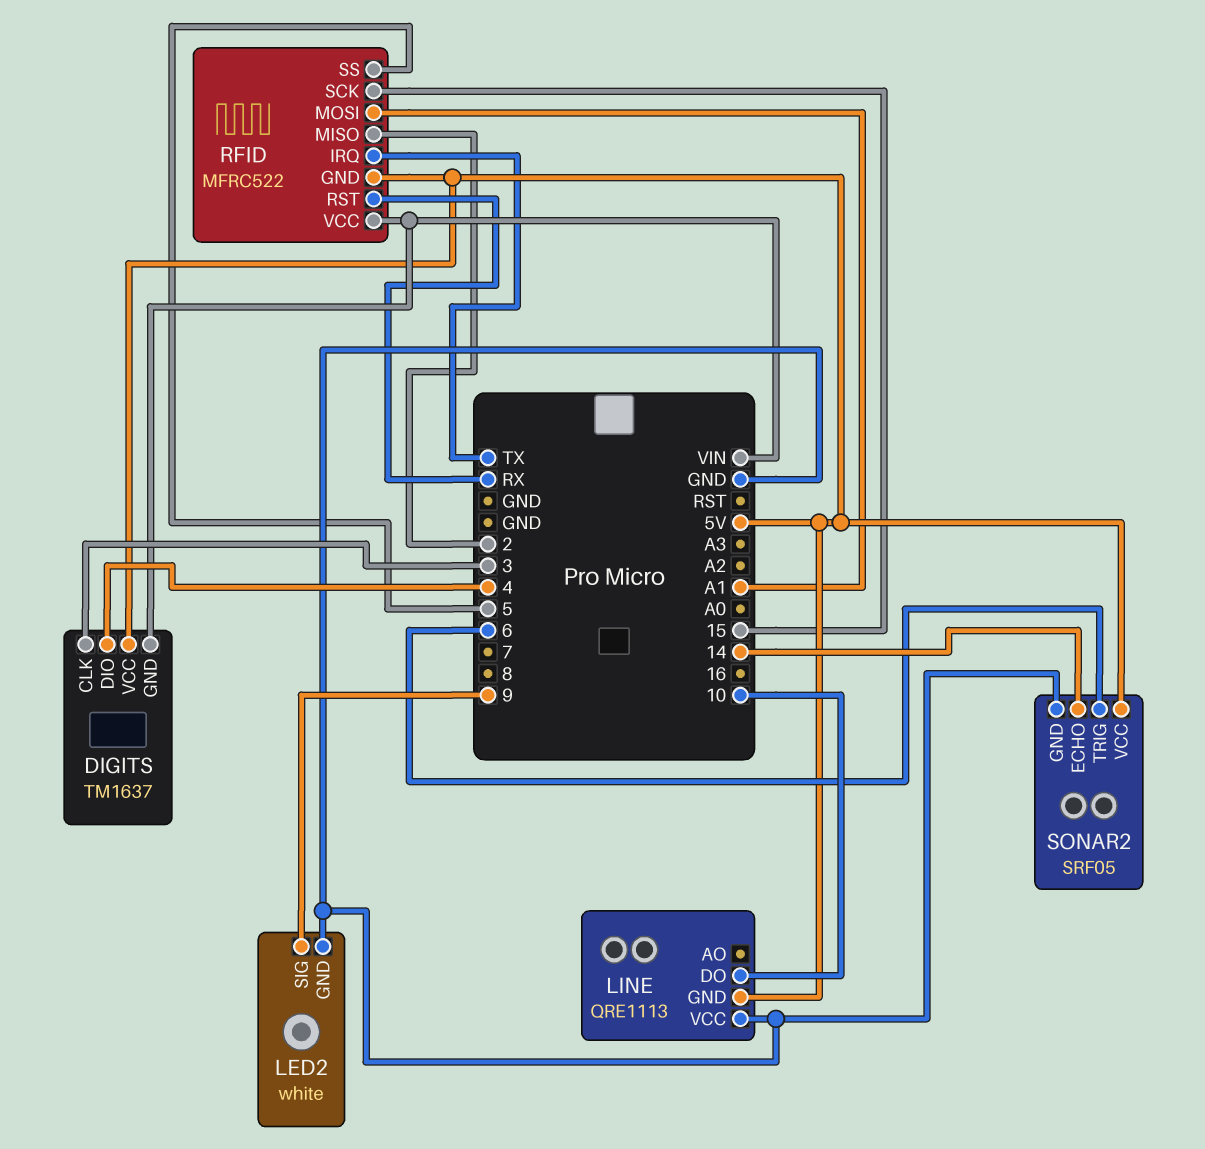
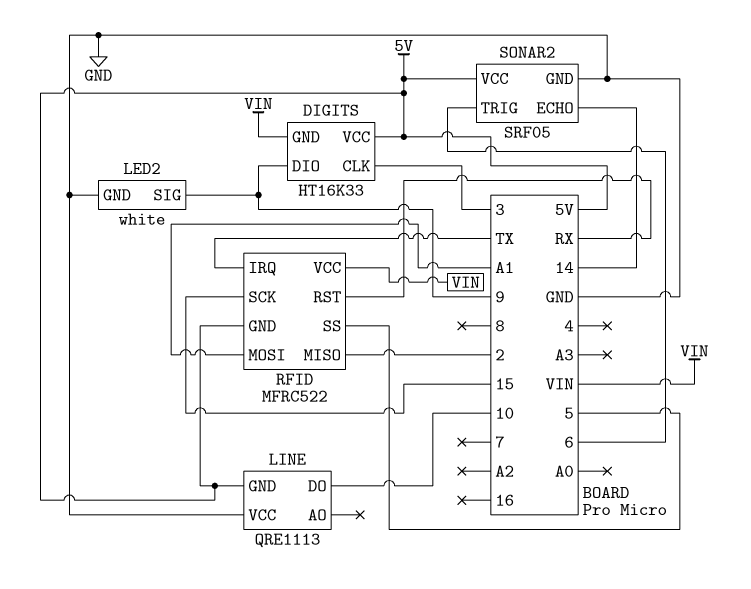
DIGITS: TM1637 -> HT16K33
DIGITS pin DIO: 4 -> 9

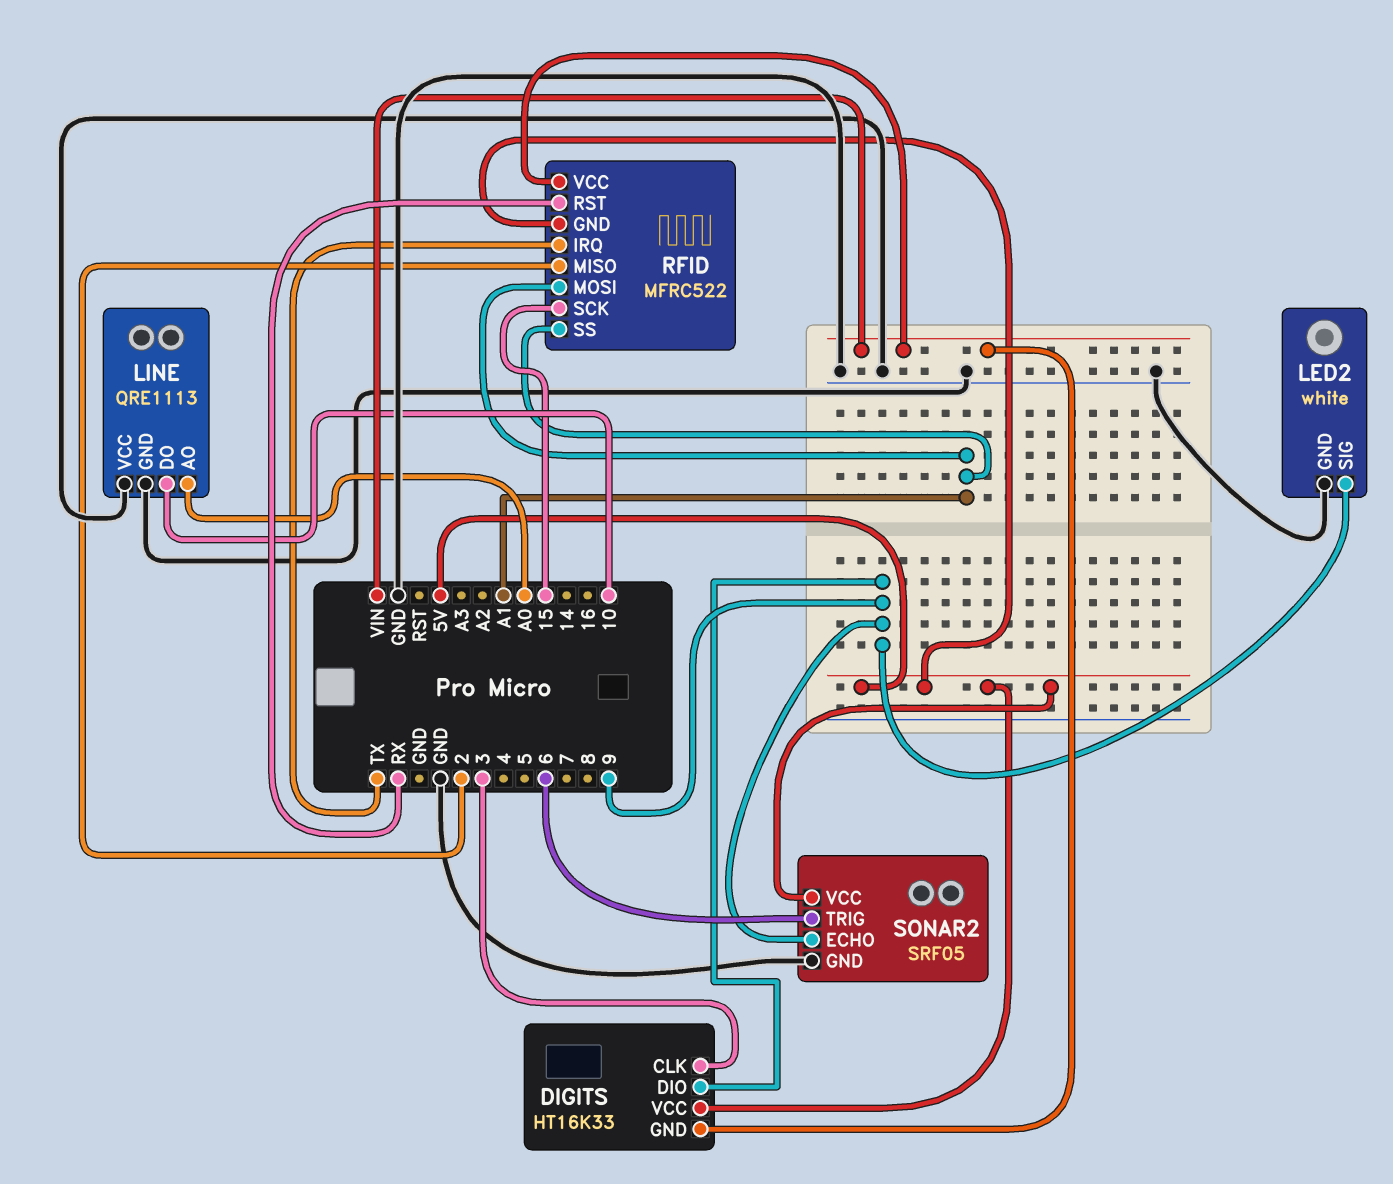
LINE pin AO: none -> A0
LINE pin GND: 5V -> GND
RFID pin SS: 5 -> A1
SONAR2 pin ECHO: 14 -> 9

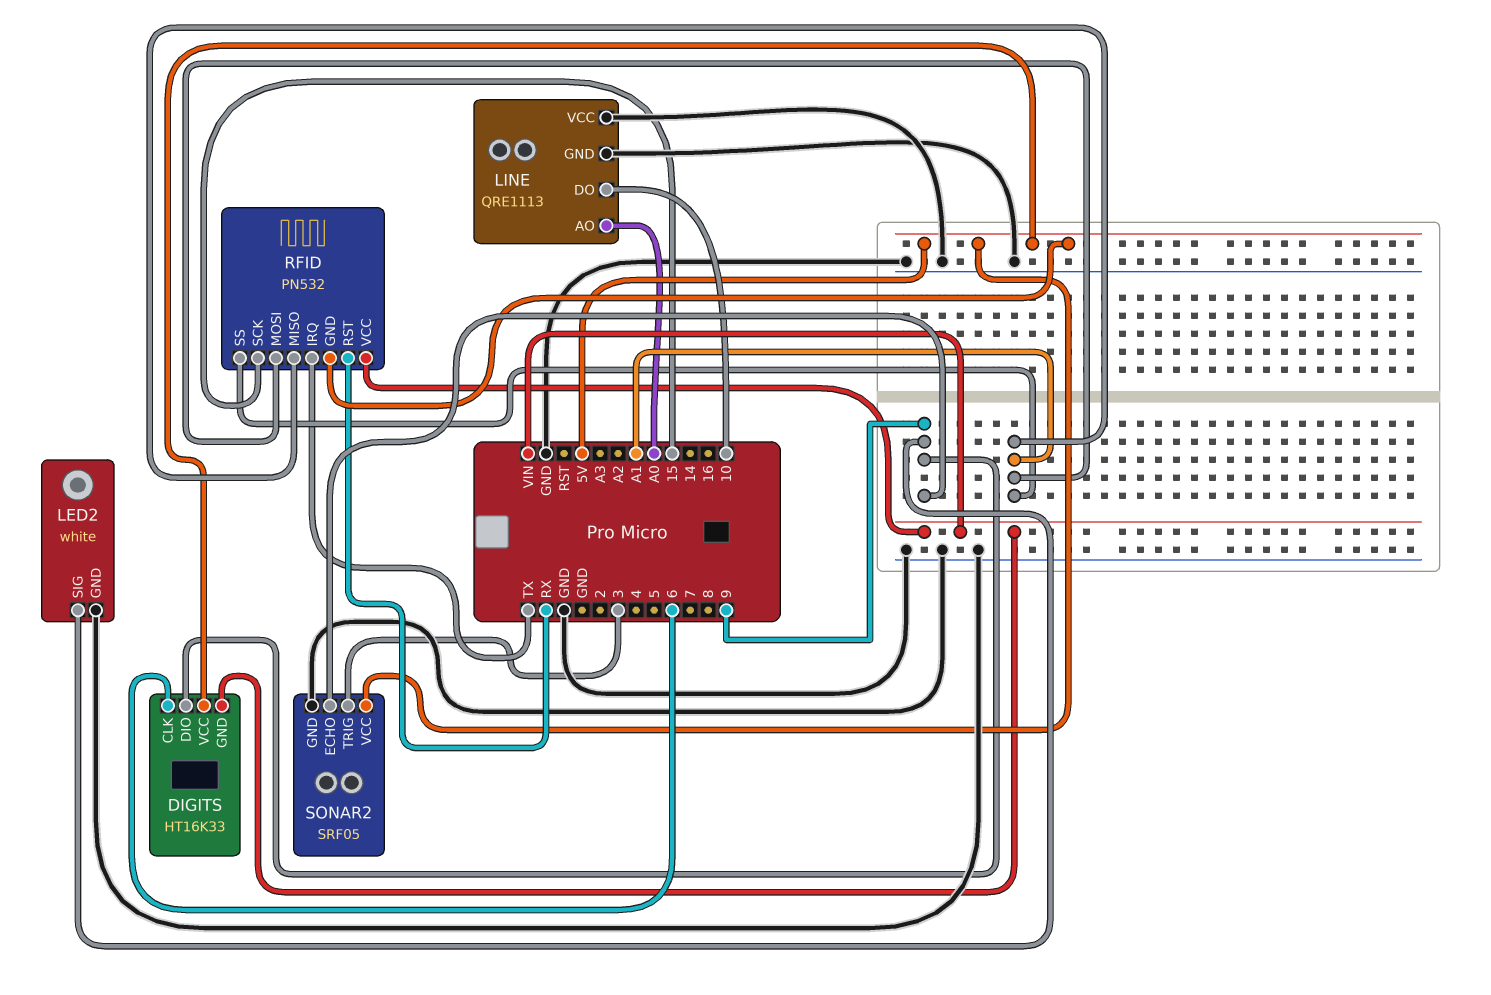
DIGITS pin CLK: 3 -> 6
RFID: MFRC522 -> PN532
RFID pin MISO: 2 -> A1
SONAR2 pin TRIG: 6 -> 3

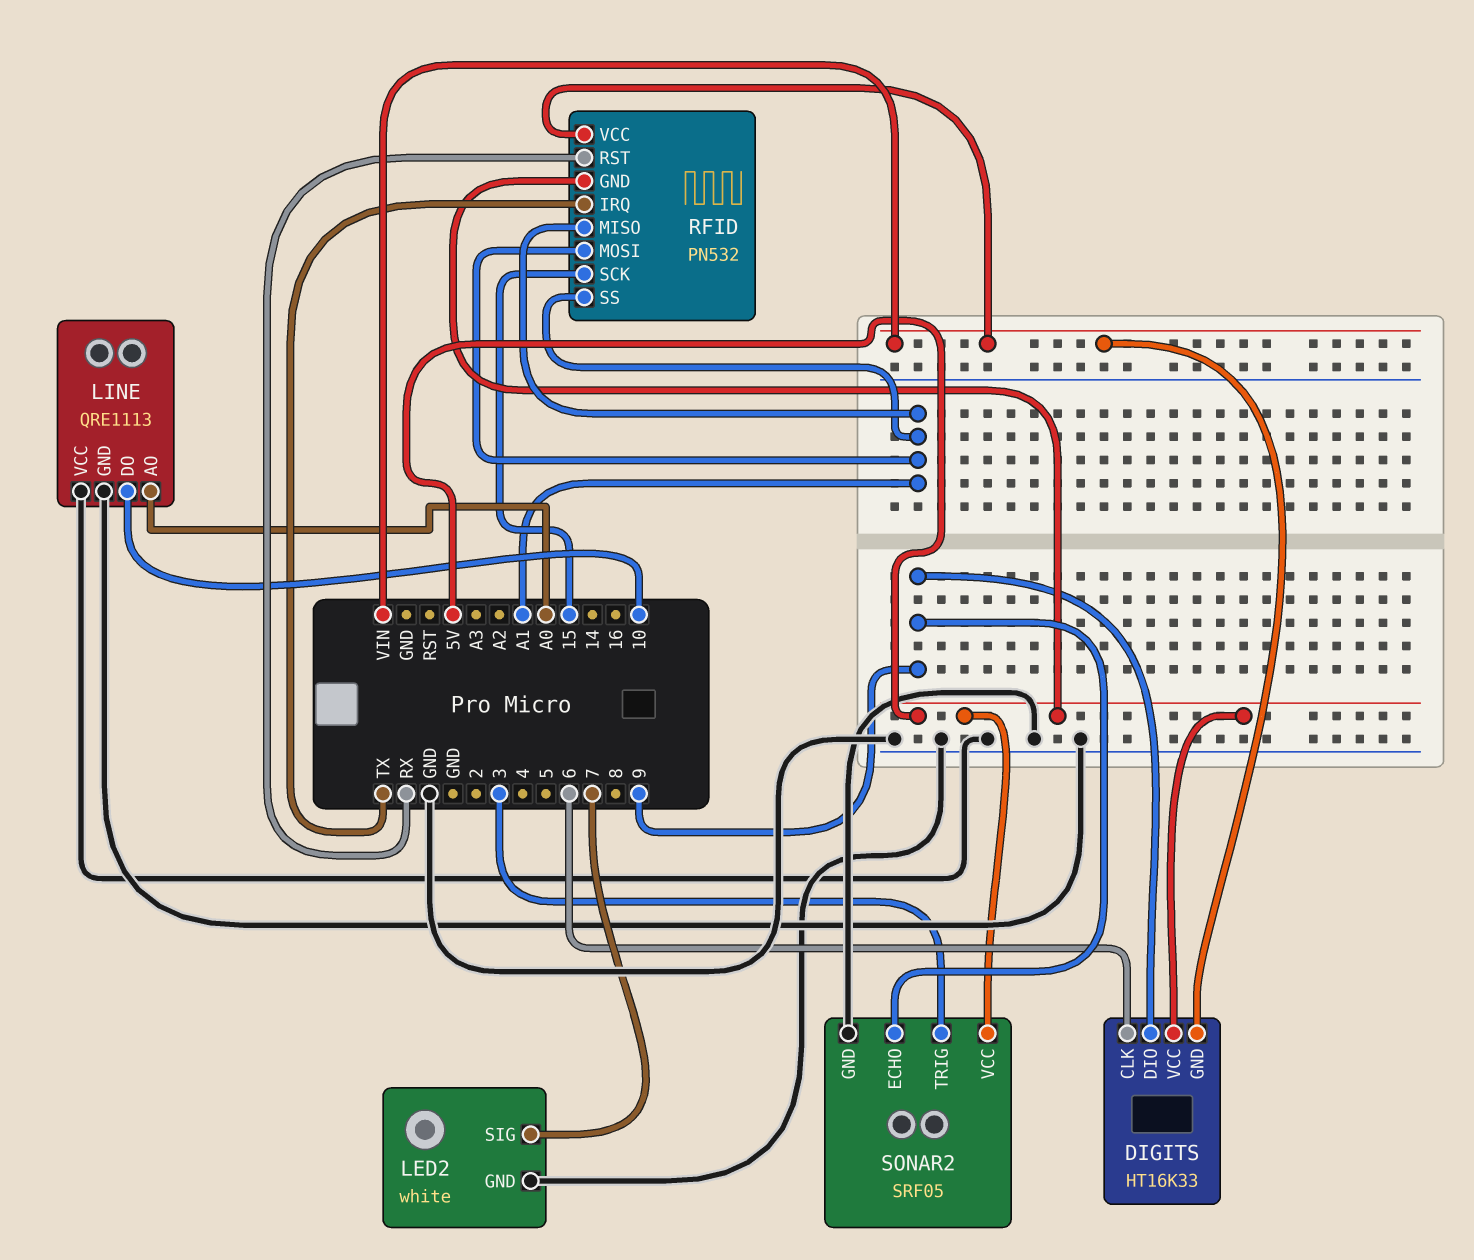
LED2 pin SIG: 9 -> 7

